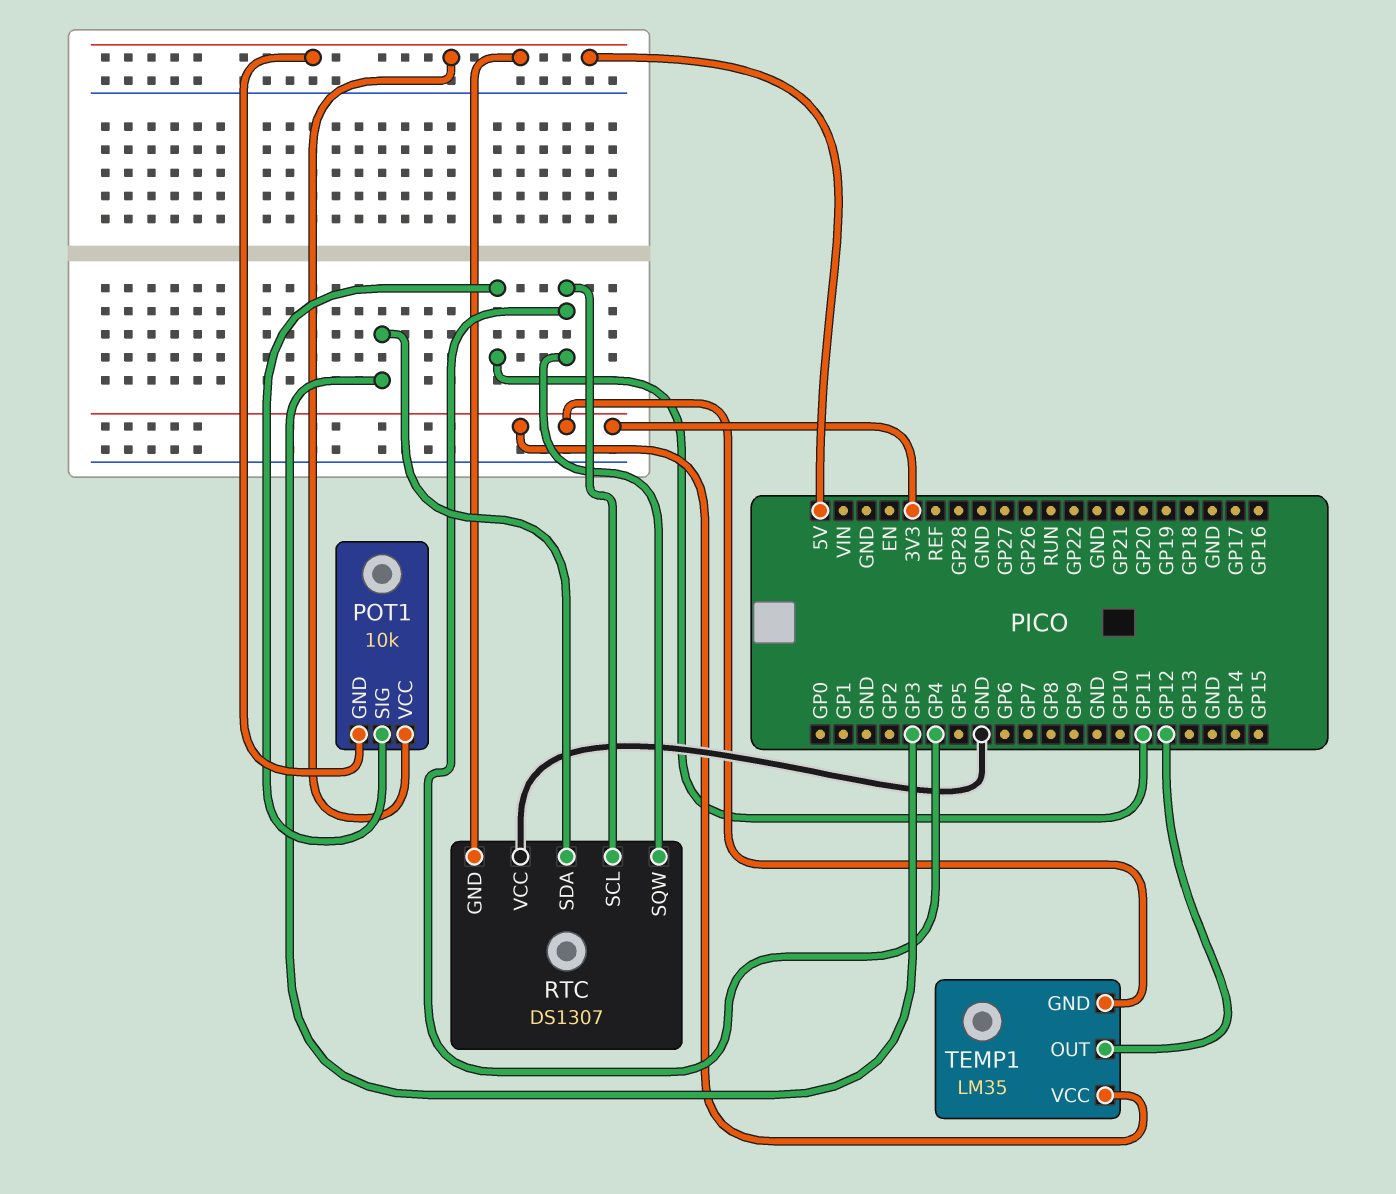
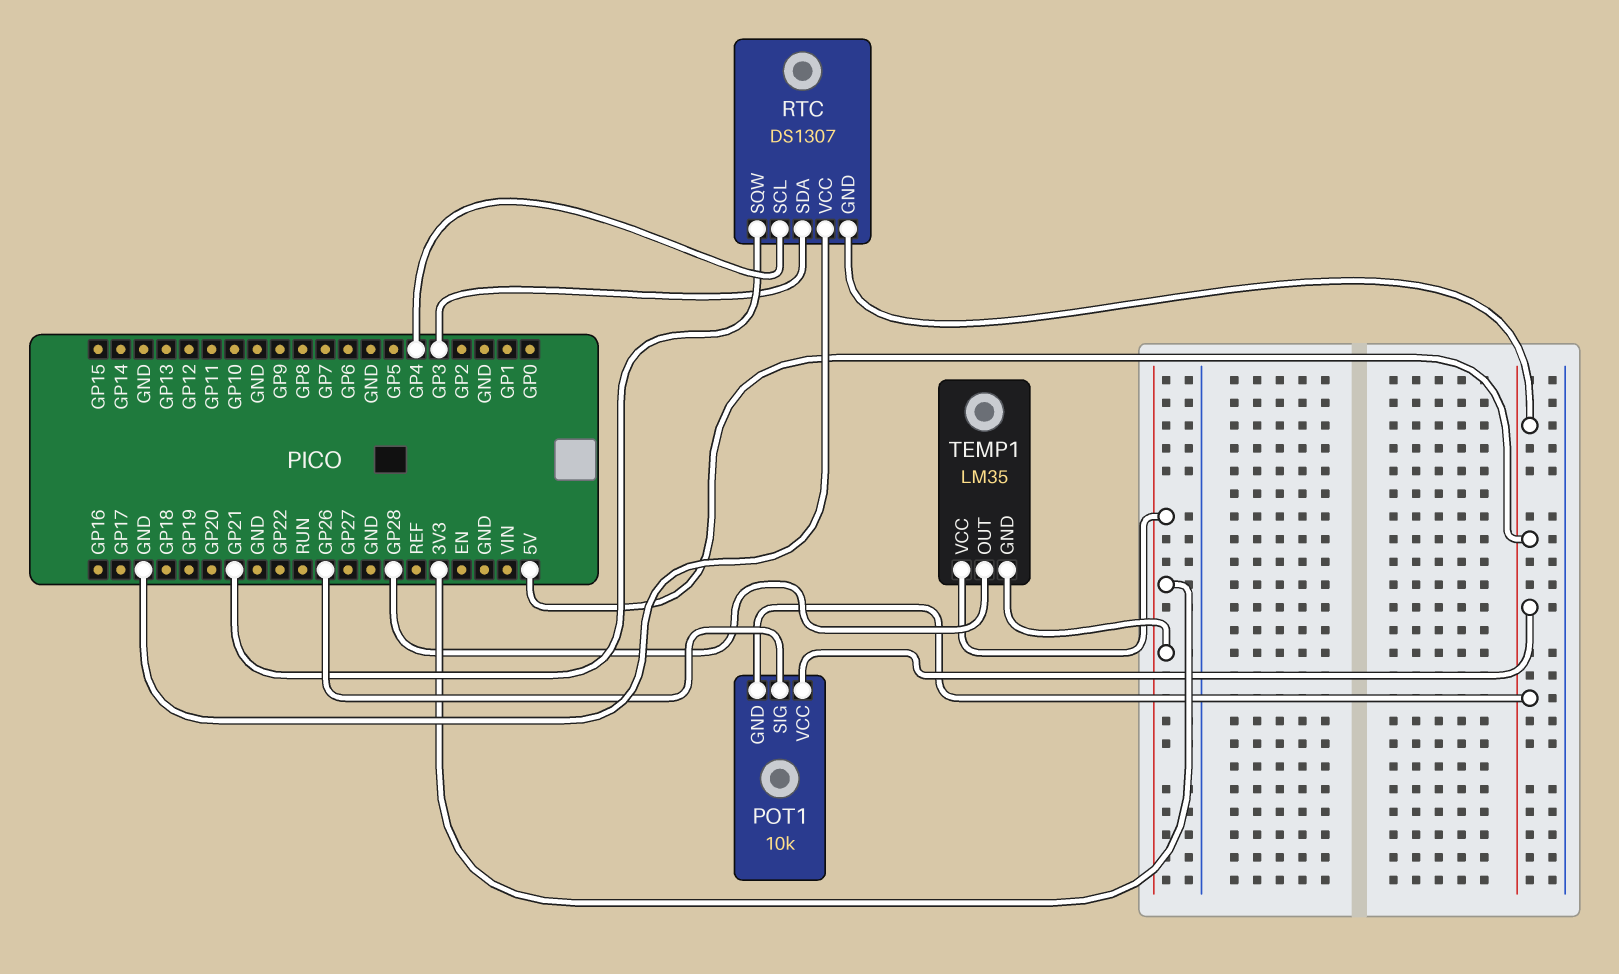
POT1 pin SIG: GP11 -> GP26
RTC pin SQW: GP4 -> GP21
TEMP1 pin OUT: GP12 -> GP28

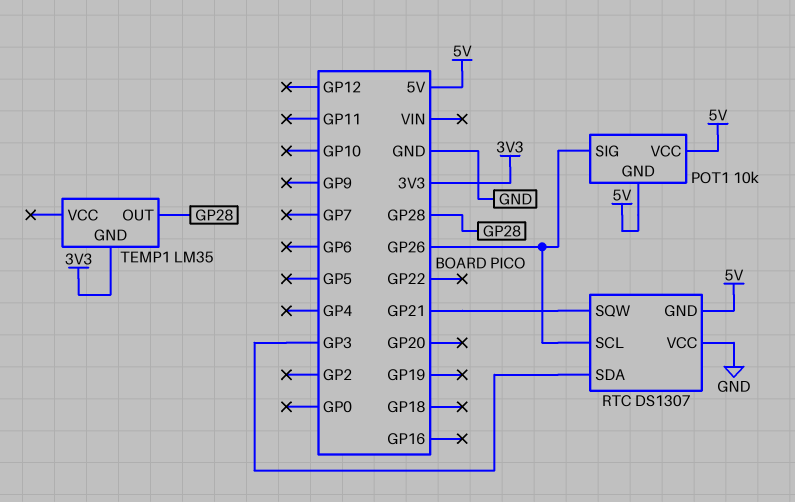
RTC pin SCL: GP4 -> GP26
TEMP1 pin VCC: 3V3 -> none

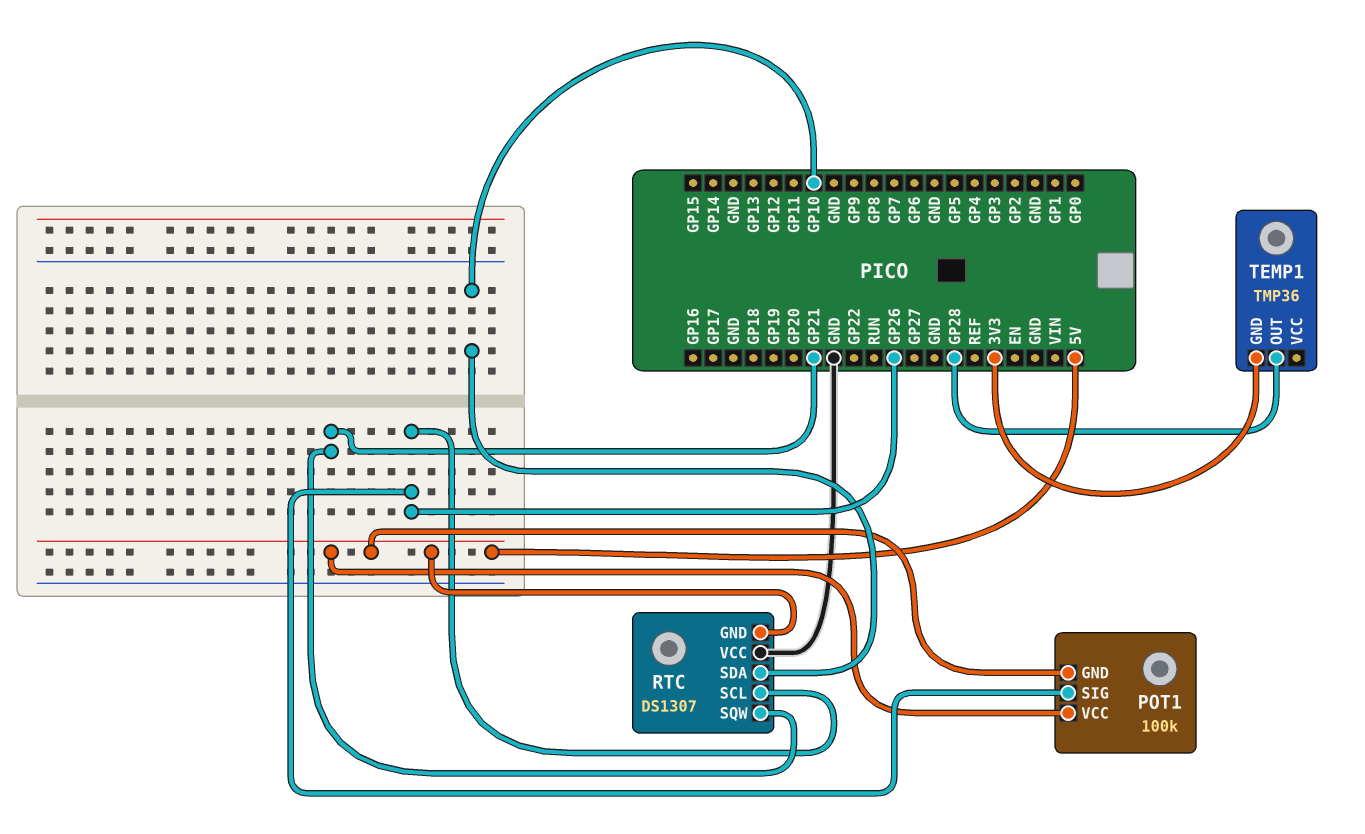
POT1: 10k -> 100k
RTC pin SDA: GP3 -> GP10
TEMP1: LM35 -> TMP36

